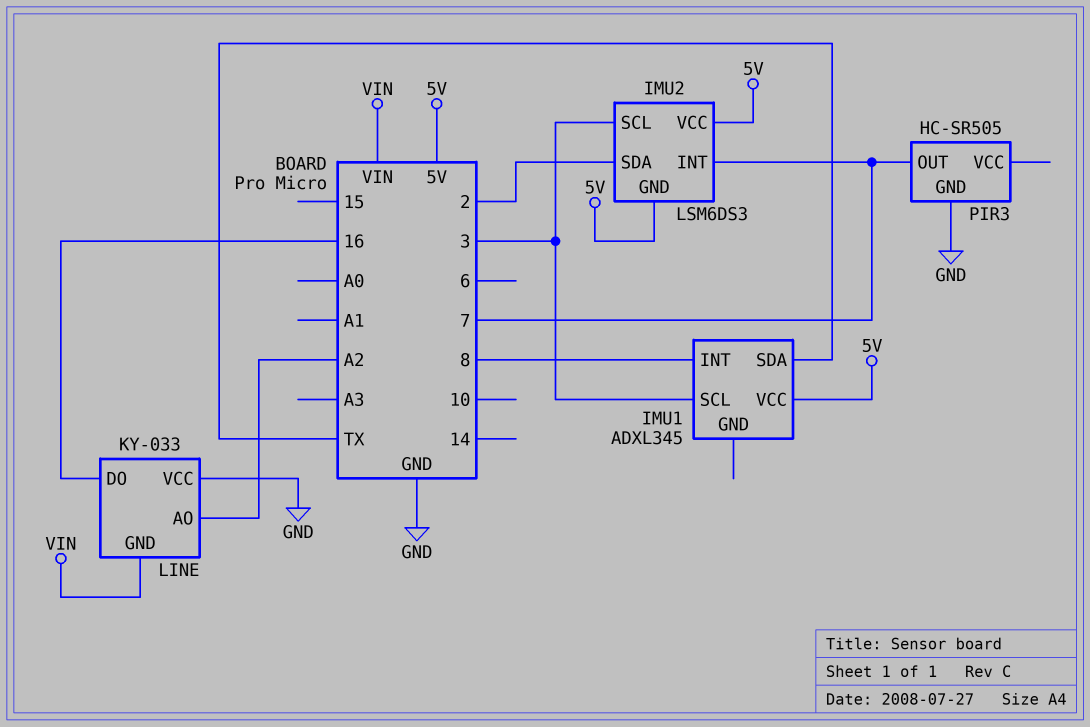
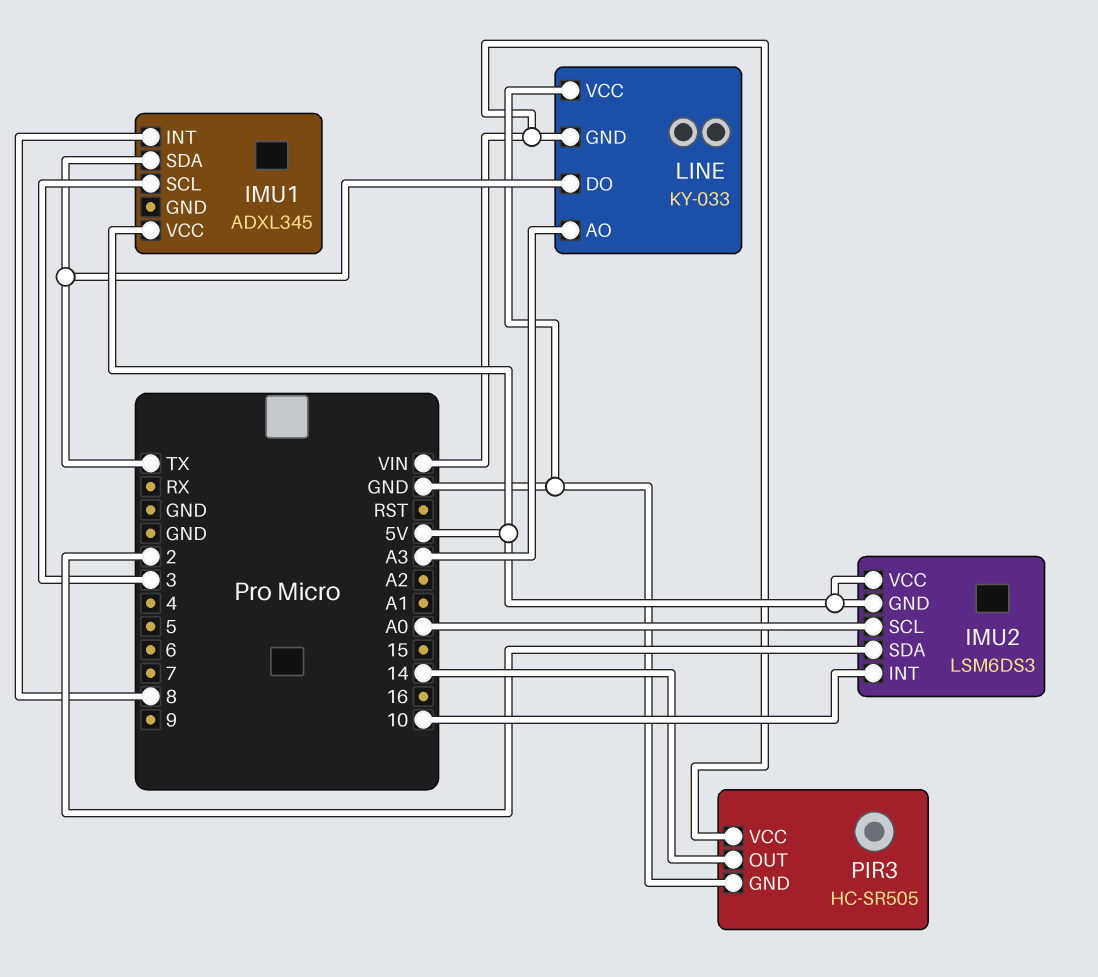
IMU2 pin INT: 7 -> 10
IMU2 pin SCL: 3 -> A0
LINE pin AO: A2 -> A3
LINE pin DO: 16 -> TX
PIR3 pin OUT: 7 -> 14
PIR3 pin VCC: none -> VIN

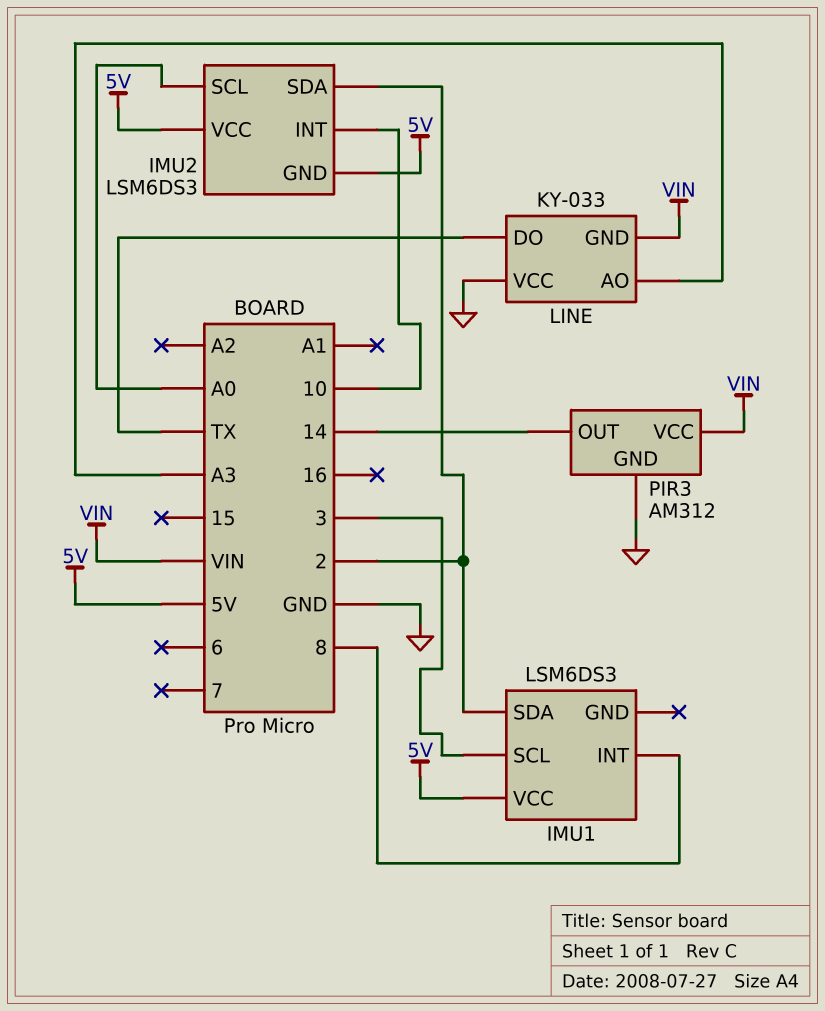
IMU1: ADXL345 -> LSM6DS3
IMU1 pin SDA: TX -> 2
PIR3: HC-SR505 -> AM312

